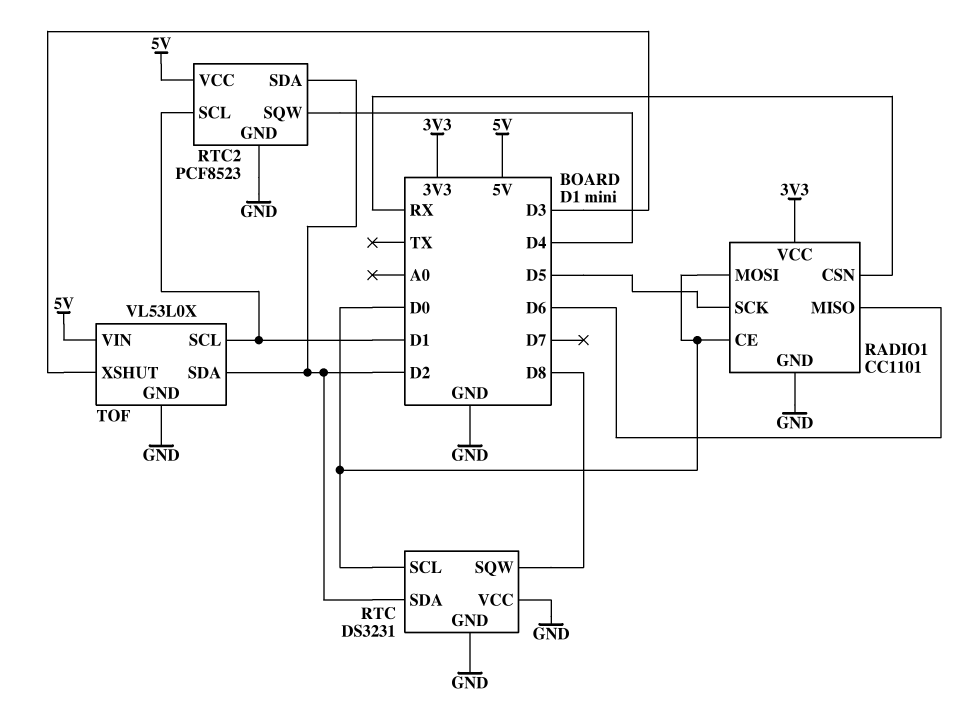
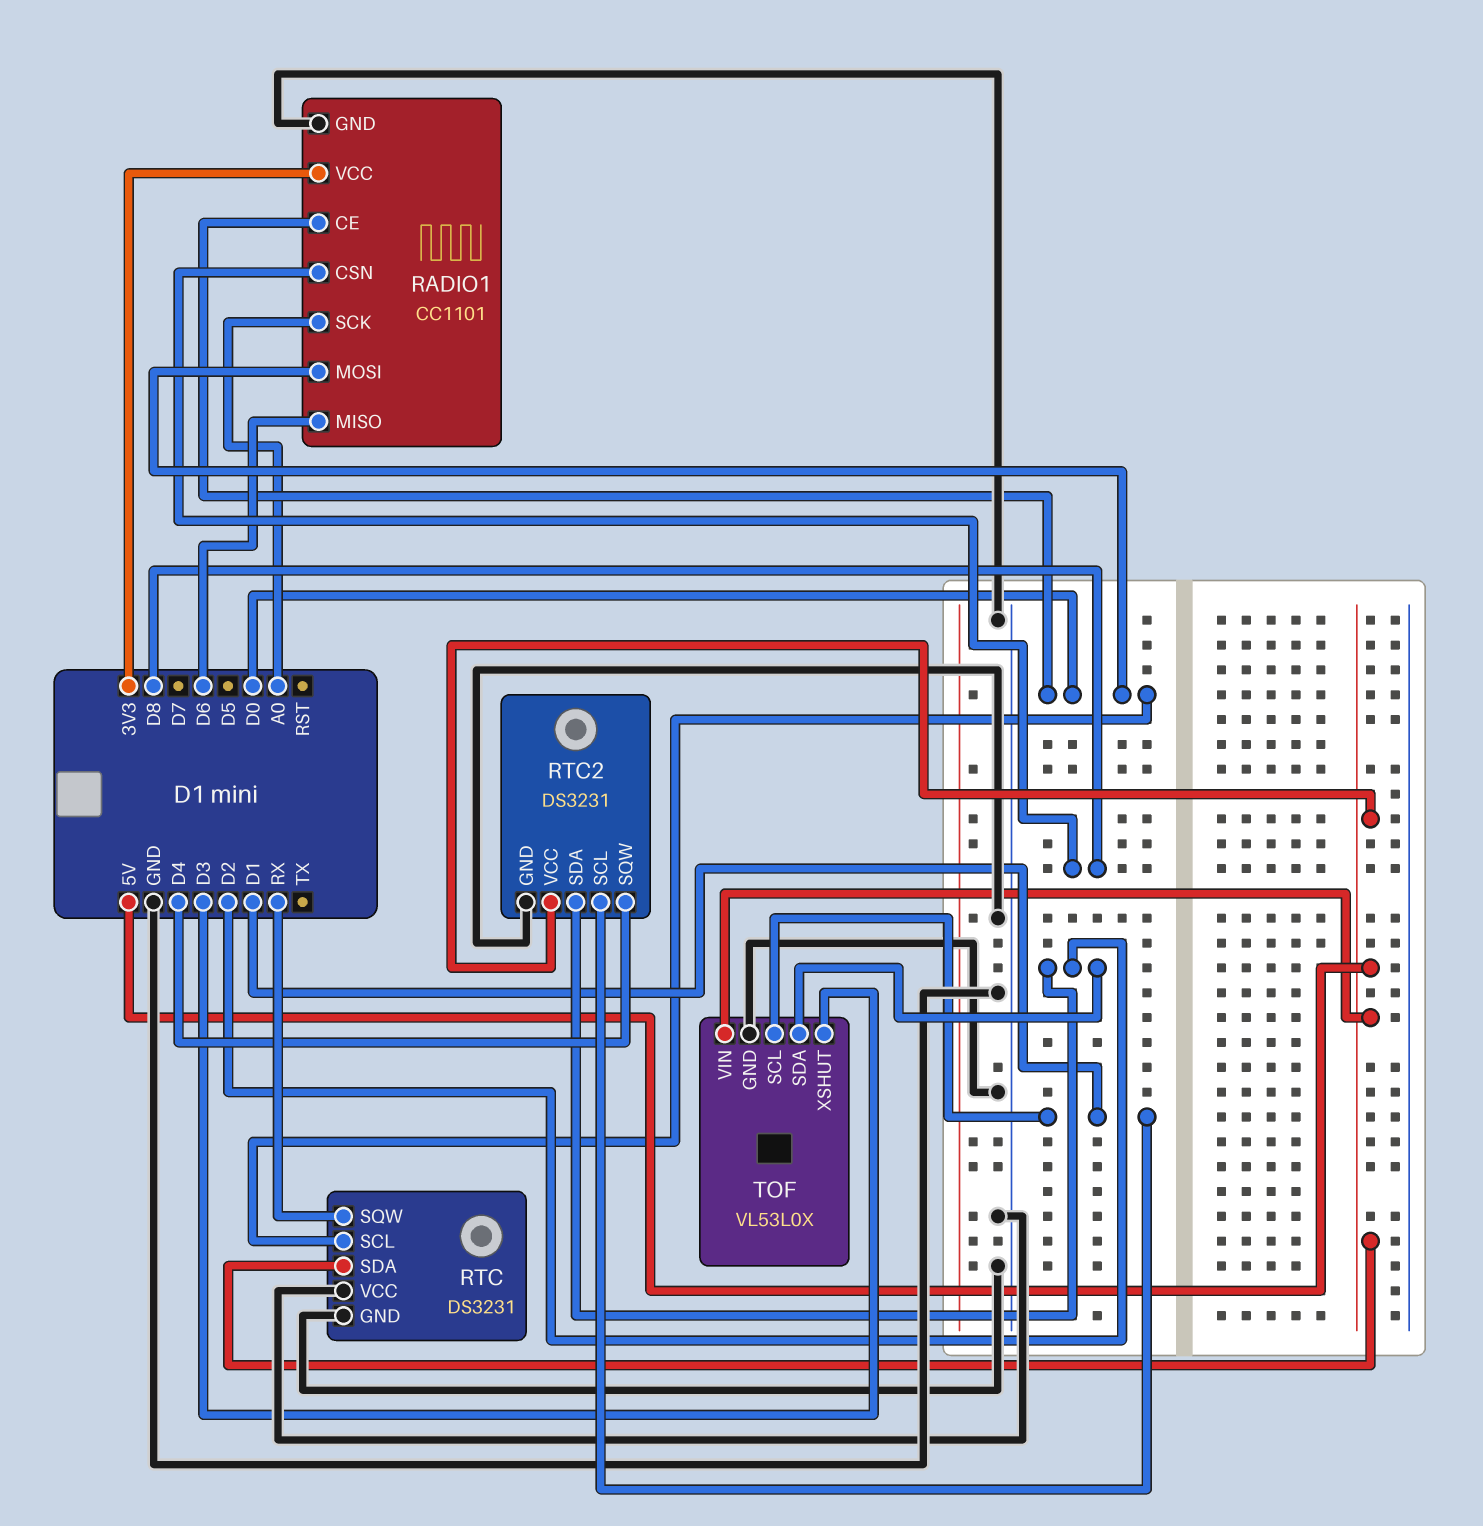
RADIO1 pin CSN: RX -> D8
RADIO1 pin SCK: D5 -> A0
RTC pin SDA: D2 -> 5V
RTC pin SQW: D8 -> RX
RTC2: PCF8523 -> DS3231

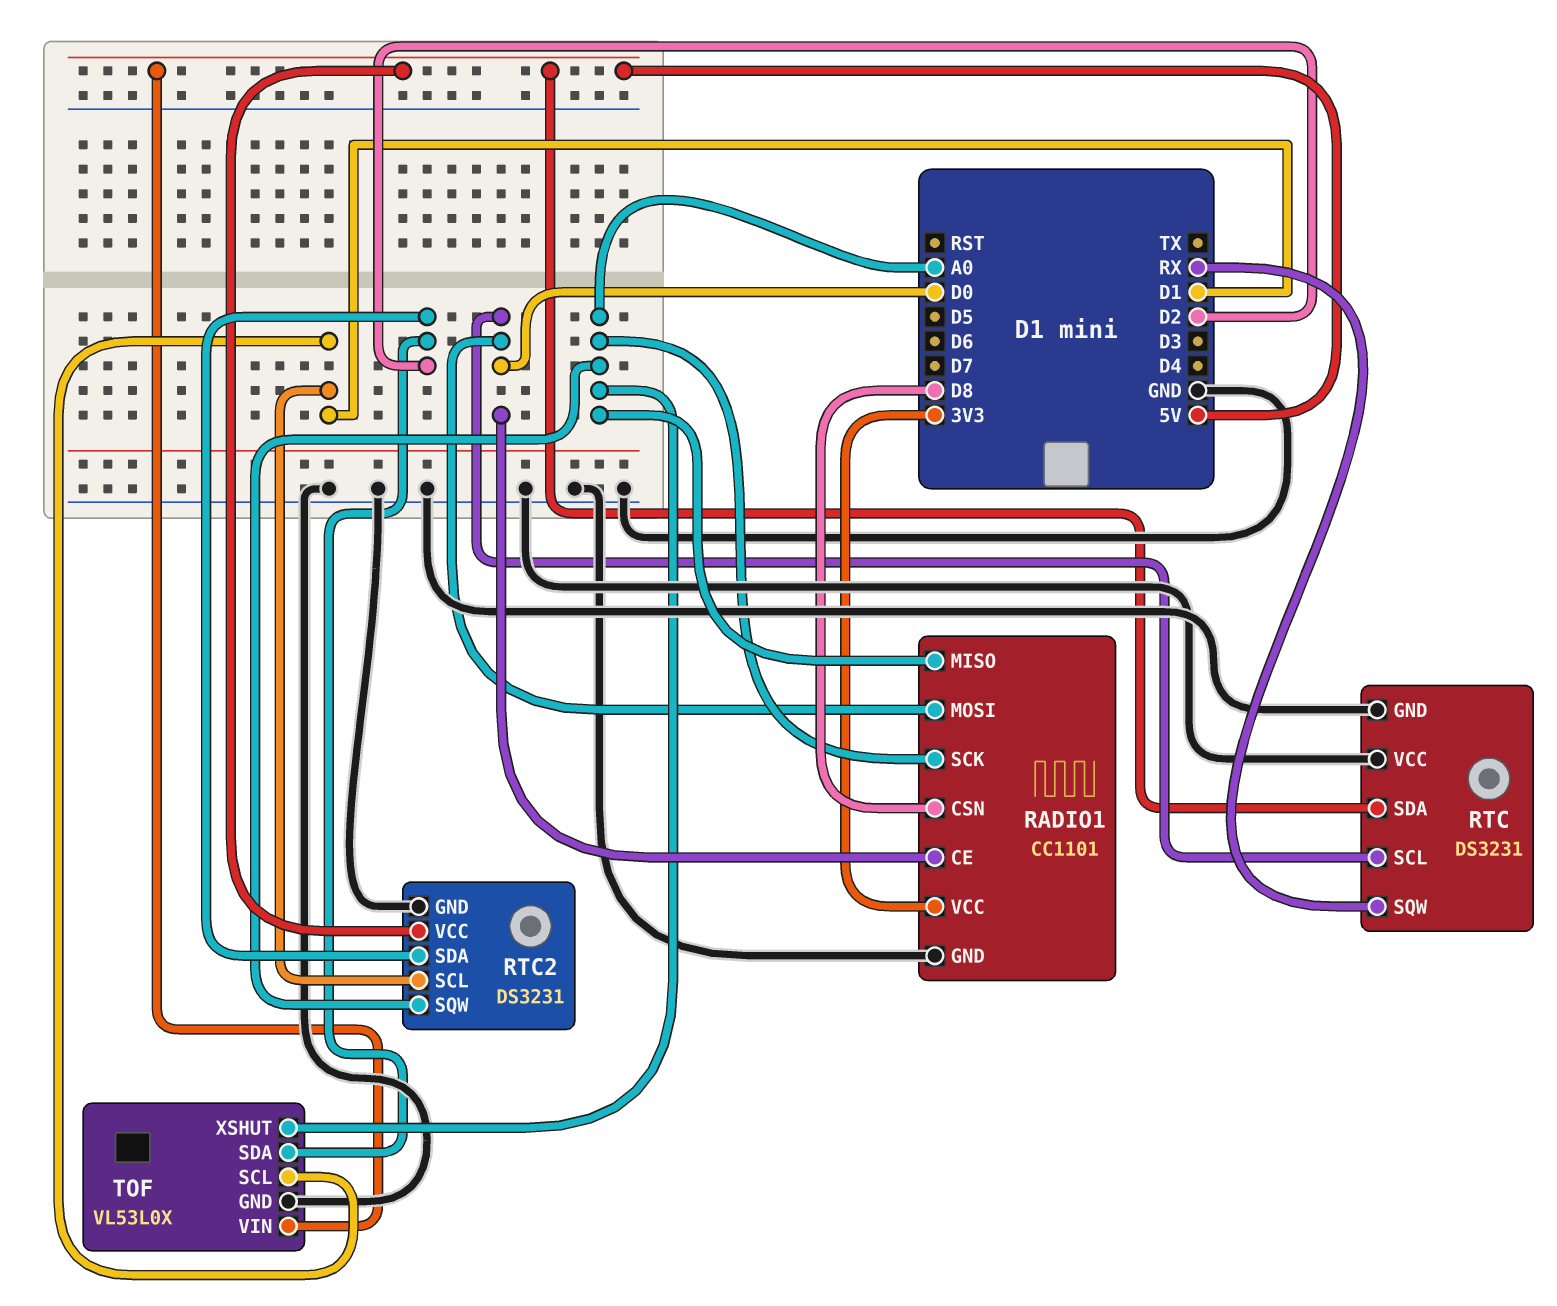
RADIO1 pin MISO: D6 -> A0
RTC2 pin SQW: D4 -> A0
TOF pin XSHUT: D3 -> A0

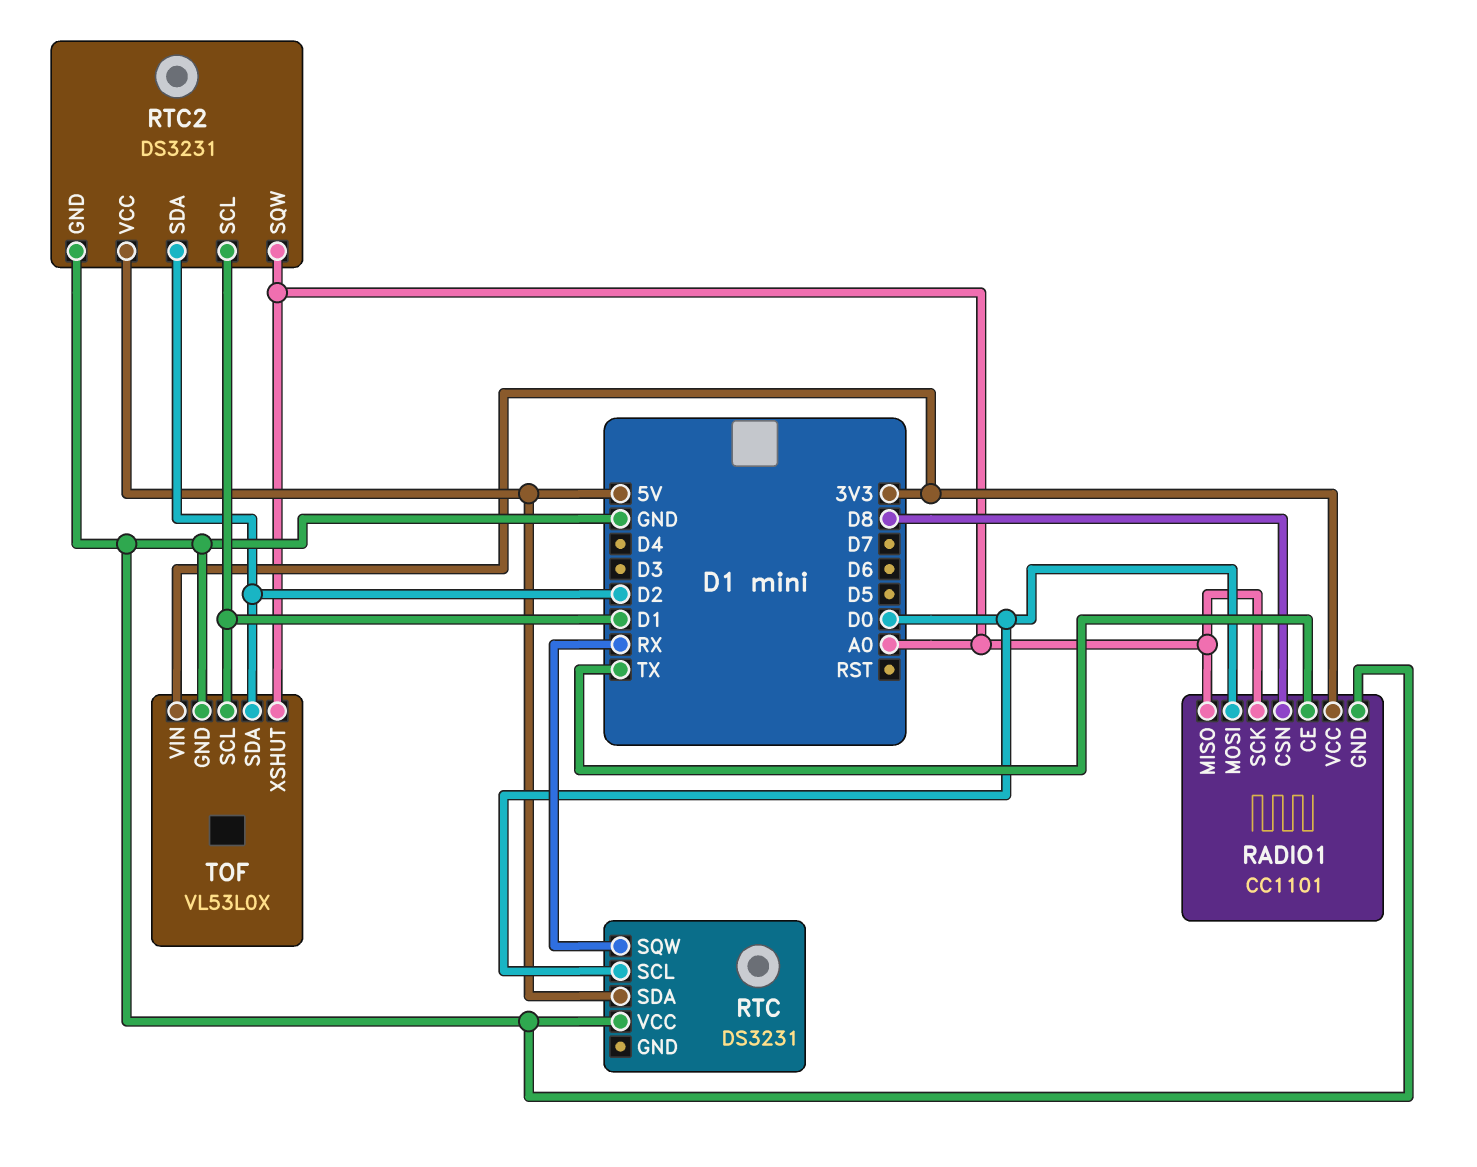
RADIO1 pin CE: D0 -> TX
RTC pin GND: GND -> none
TOF pin VIN: 5V -> 3V3

